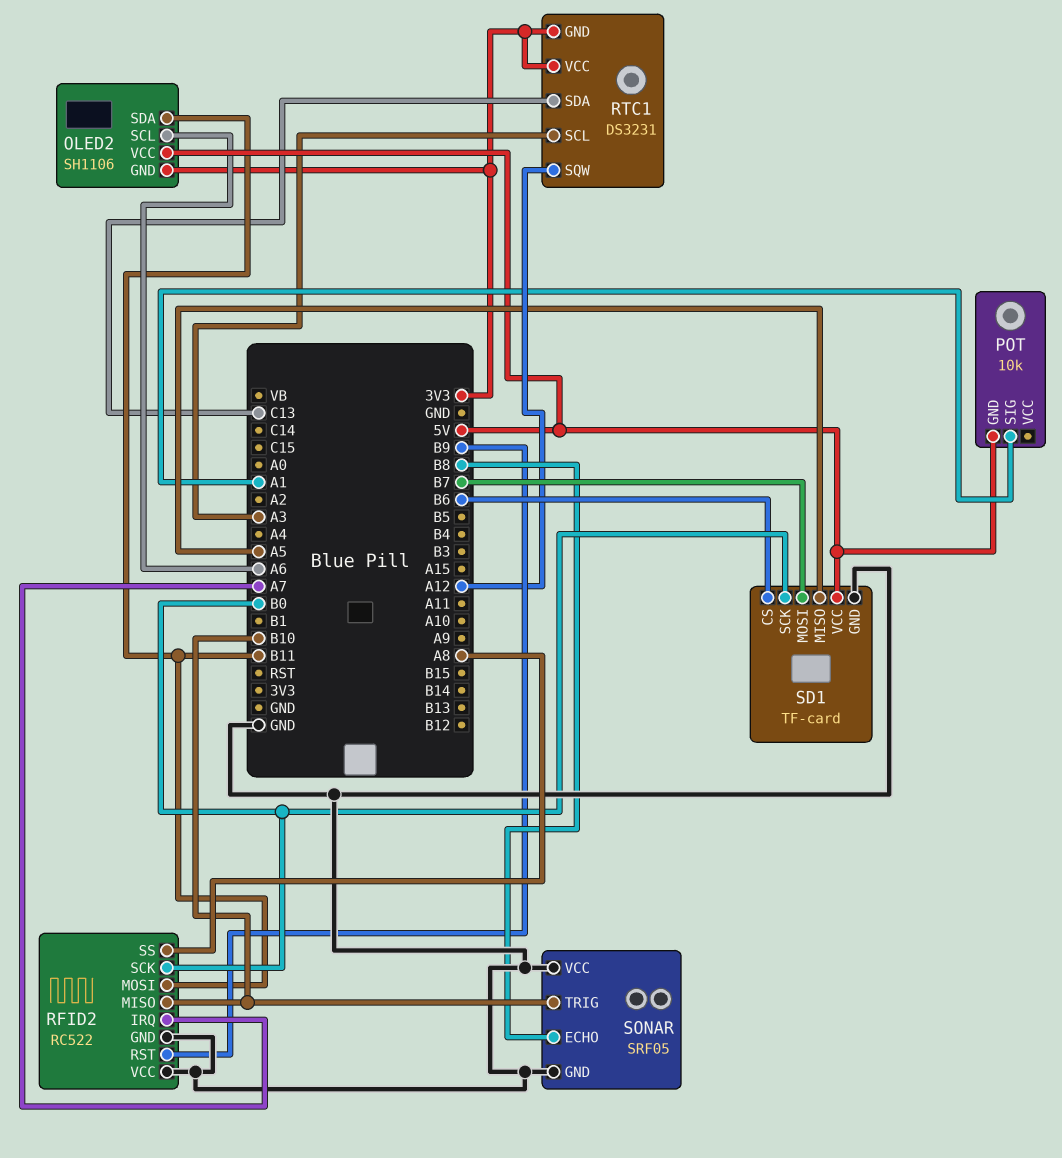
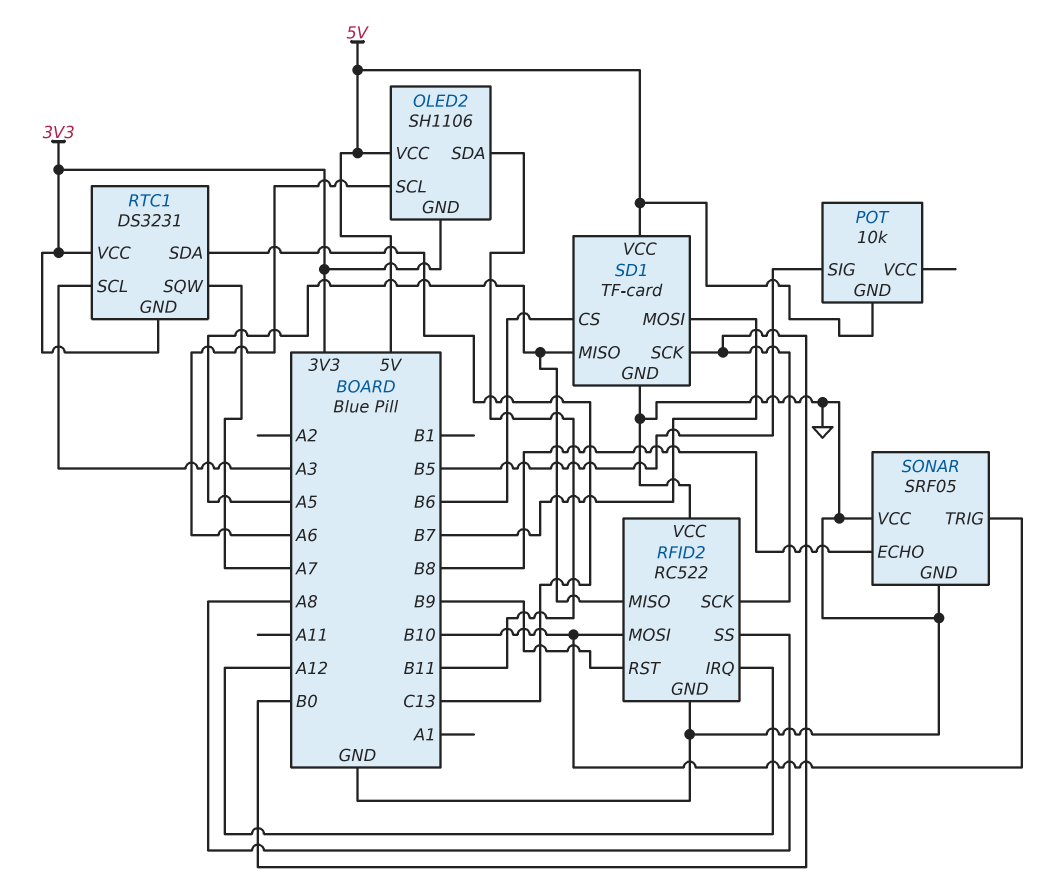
POT pin SIG: A1 -> B5
RFID2 pin IRQ: A7 -> A12
RFID2 pin MISO: B10 -> A5
RFID2 pin MOSI: B11 -> B10
RTC1 pin SQW: A12 -> A7

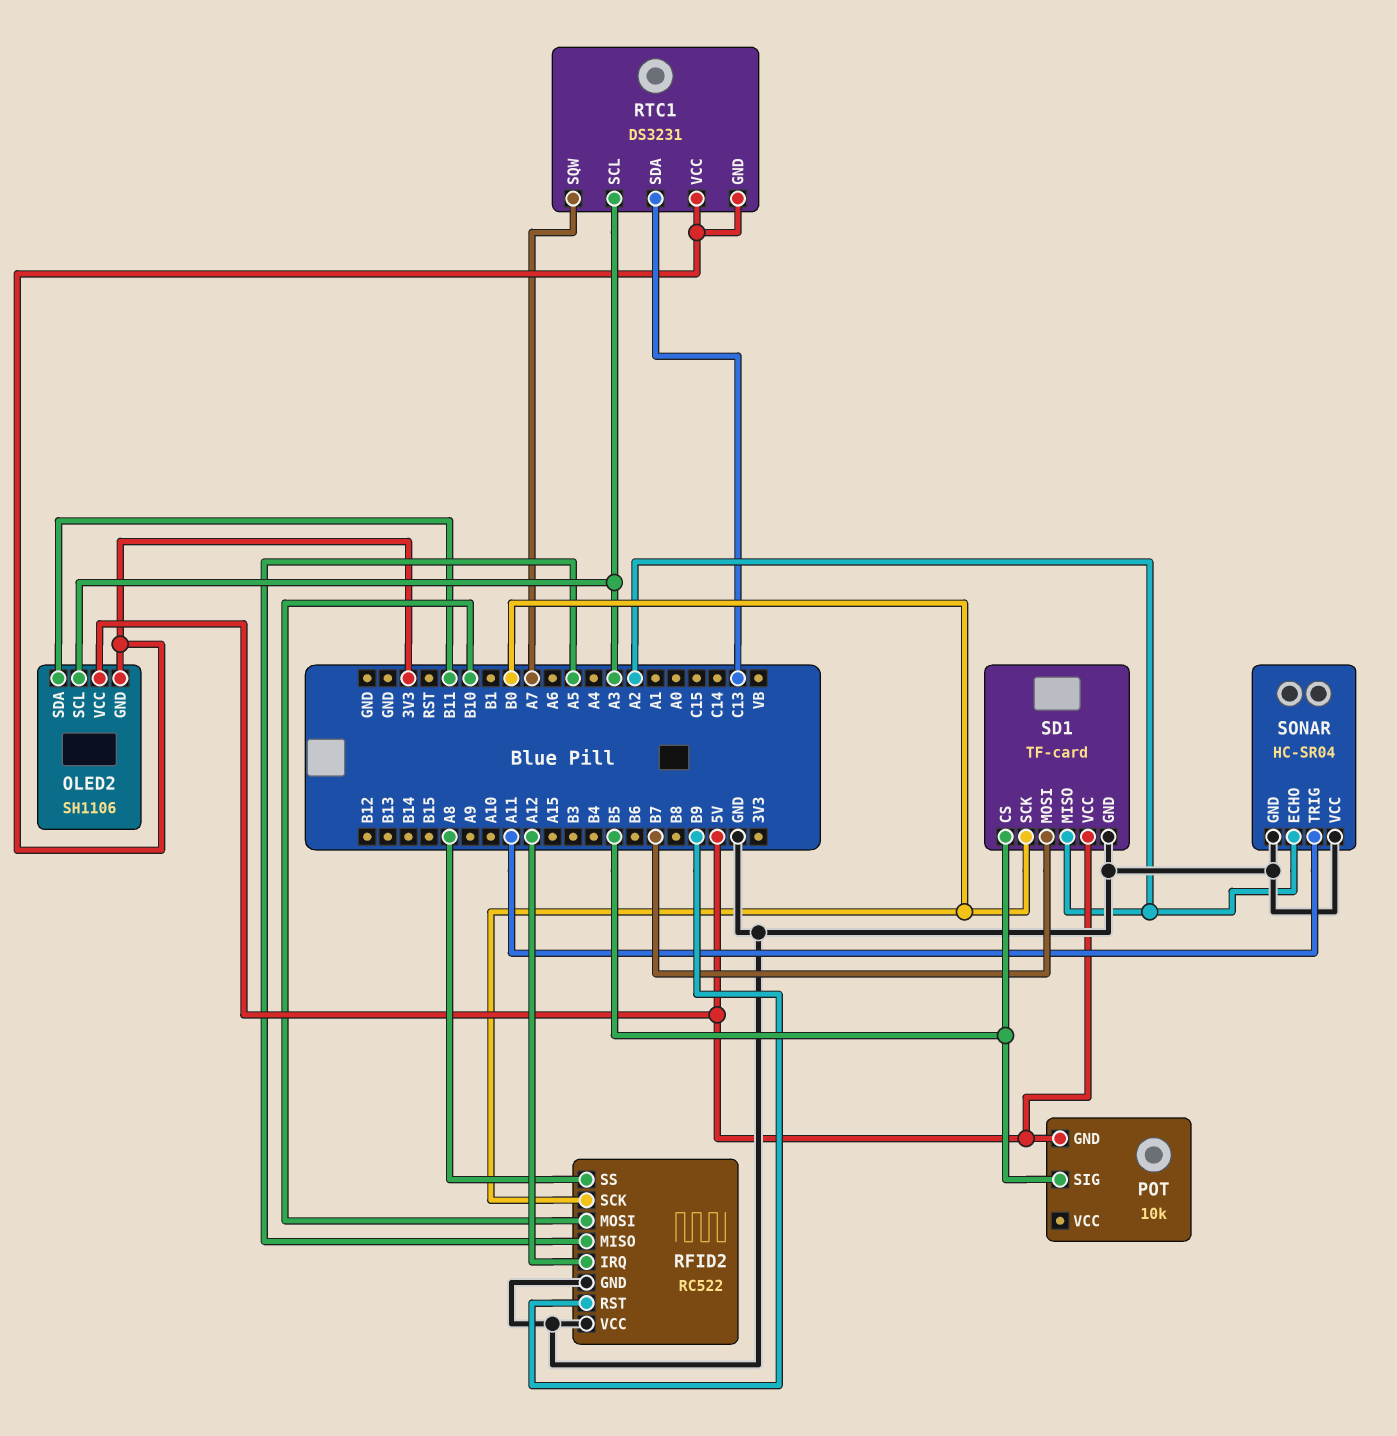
OLED2 pin SCL: A6 -> A3
SD1 pin CS: B6 -> B5
SD1 pin MISO: A5 -> A2
SONAR: SRF05 -> HC-SR04
SONAR pin ECHO: B8 -> A2
SONAR pin TRIG: B10 -> A11

